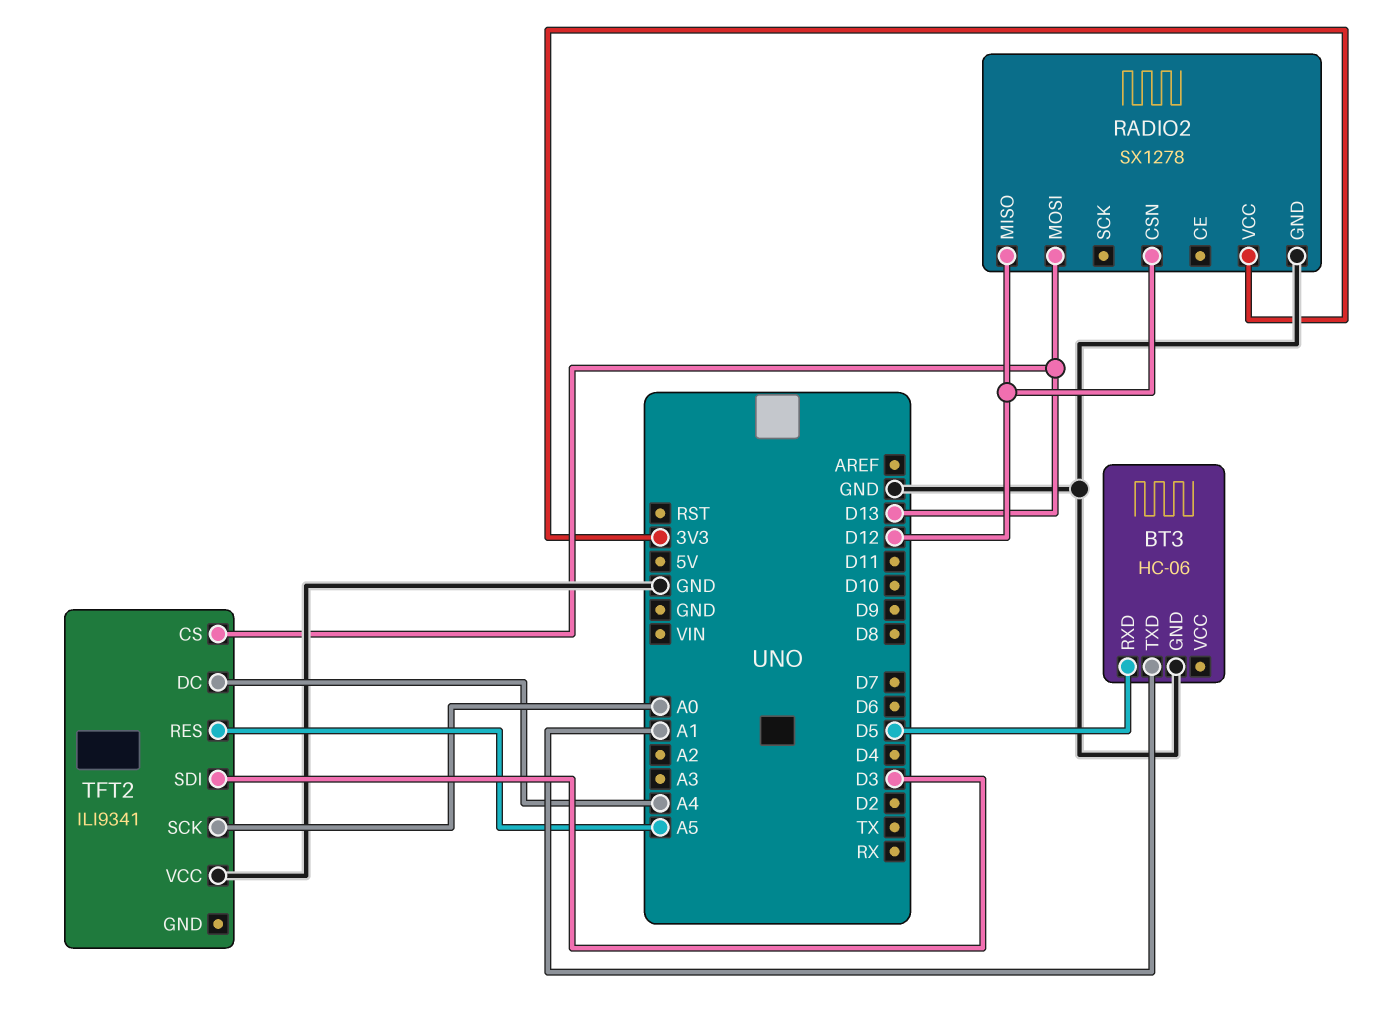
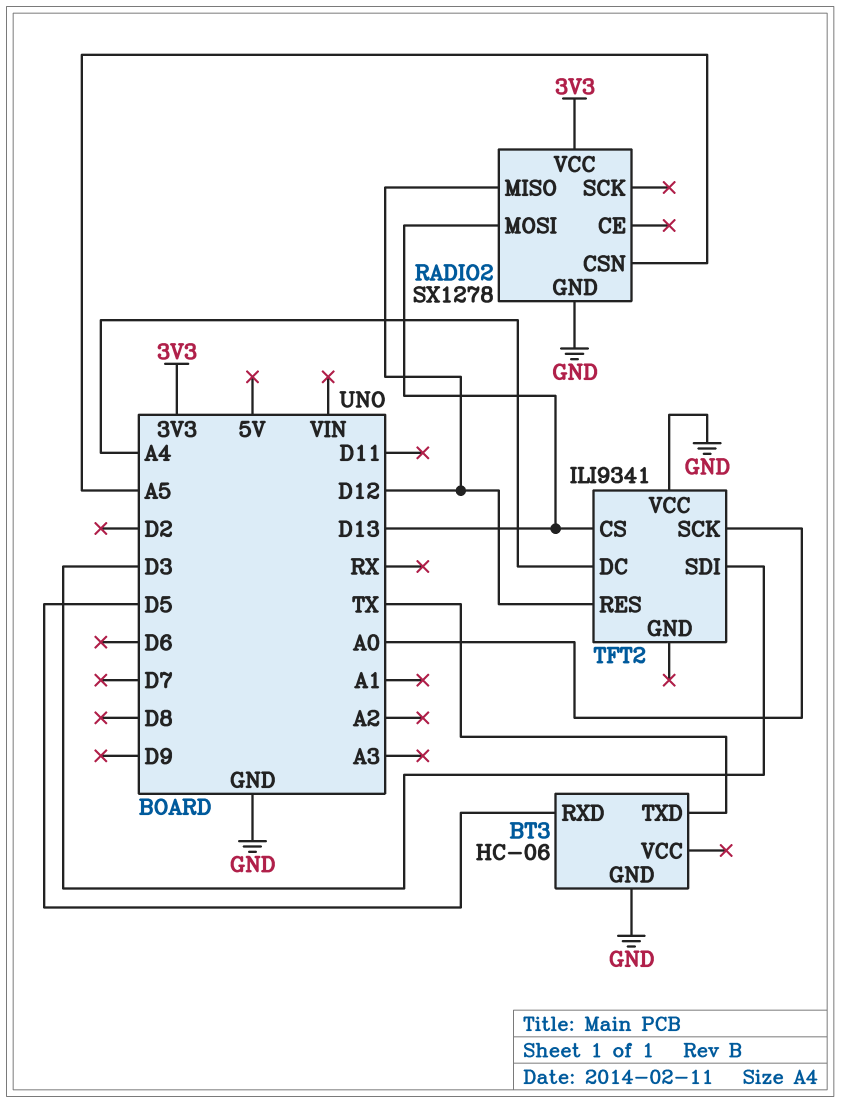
BT3 pin TXD: A1 -> TX
RADIO2 pin CSN: D12 -> A5
TFT2 pin RES: A5 -> D12

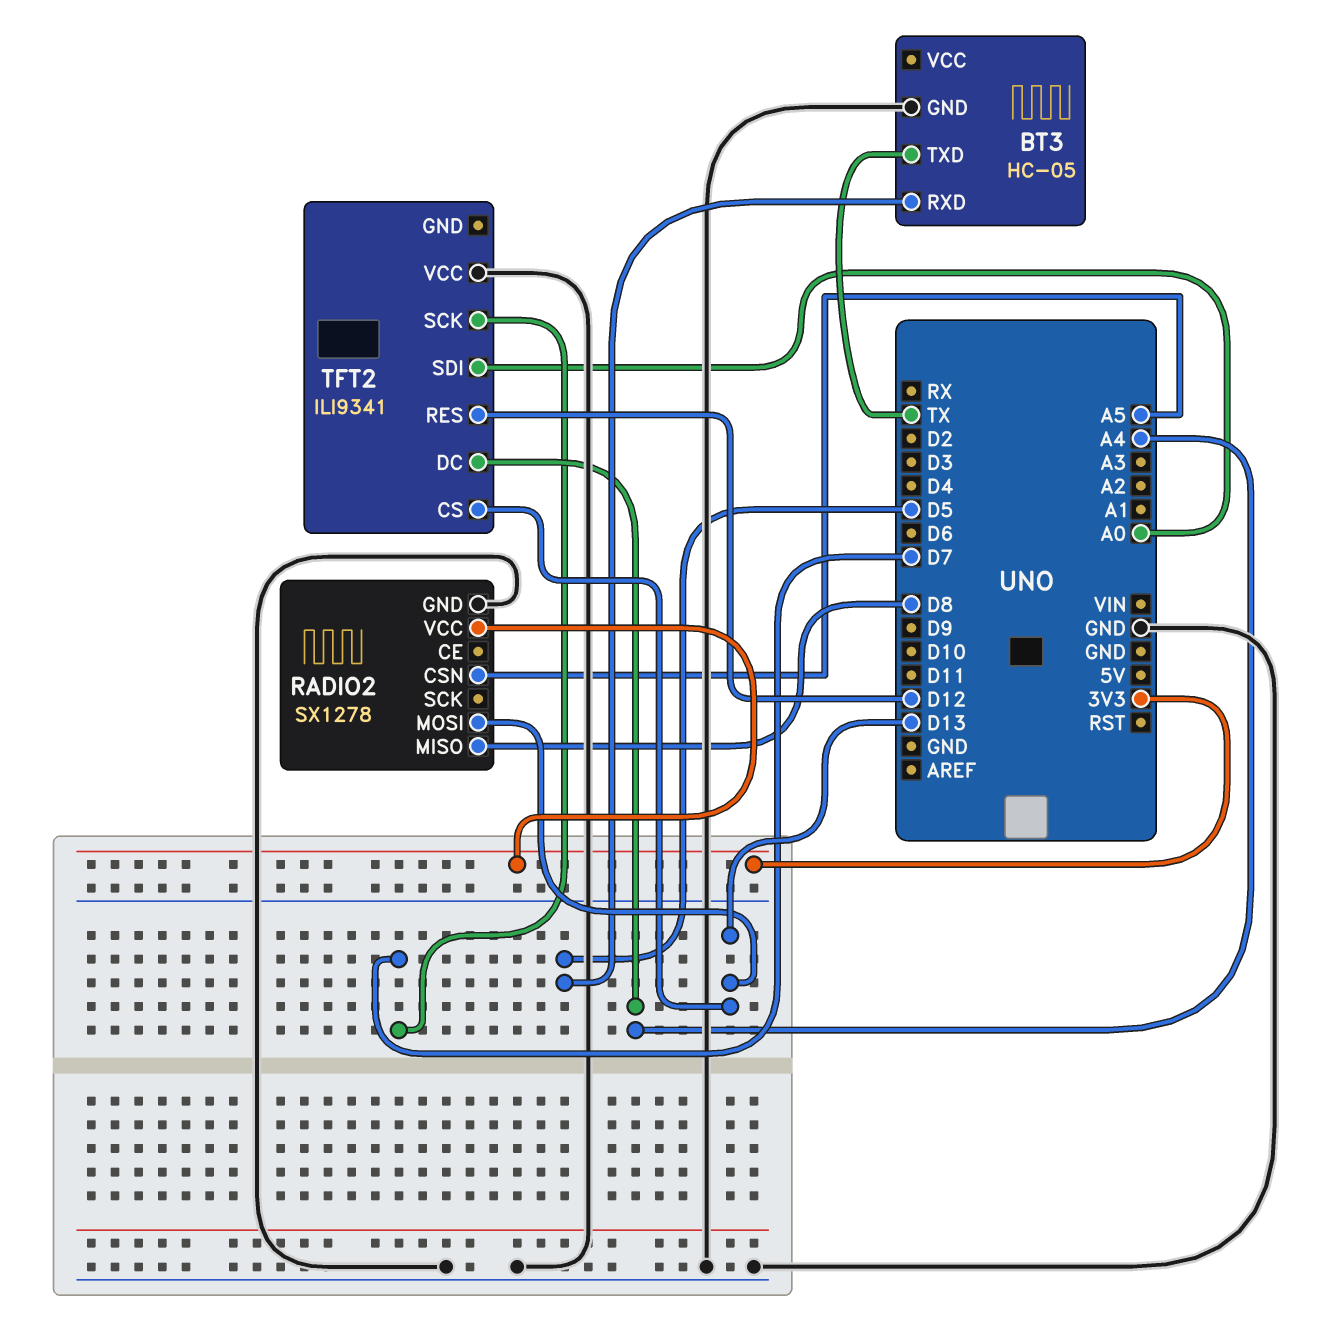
BT3: HC-06 -> HC-05
RADIO2 pin MISO: D12 -> D8
TFT2 pin SCK: A0 -> D7
TFT2 pin SDI: D3 -> A0

